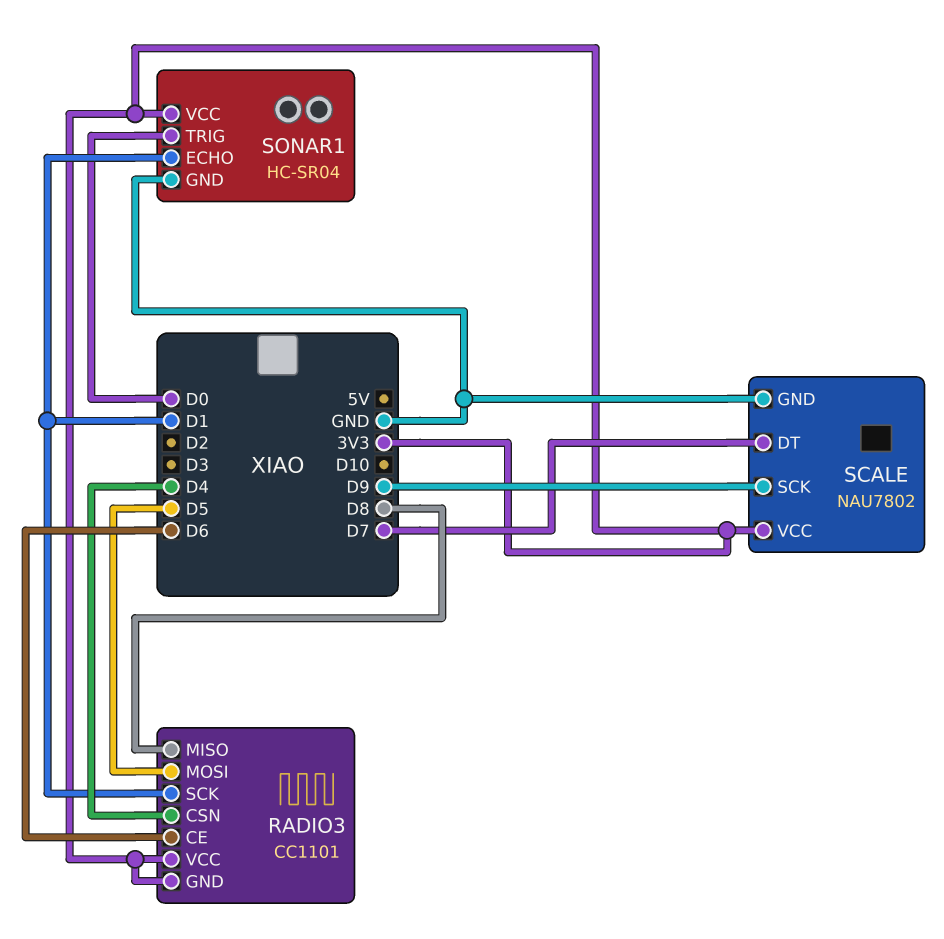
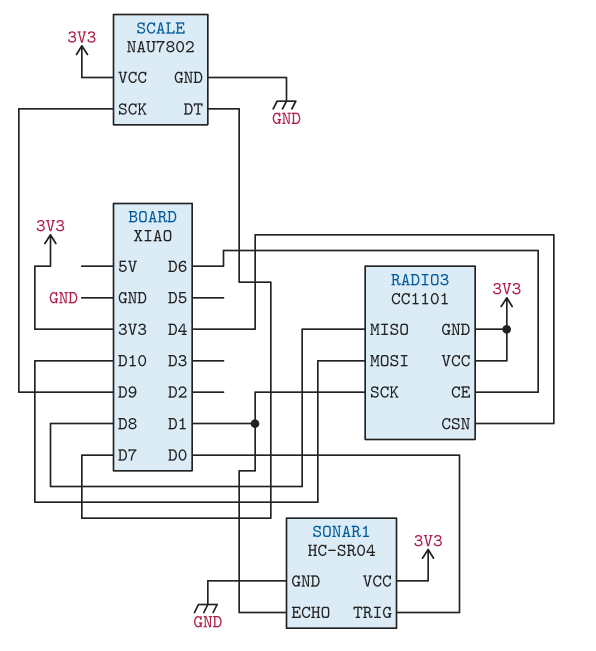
RADIO3 pin MOSI: D5 -> D10

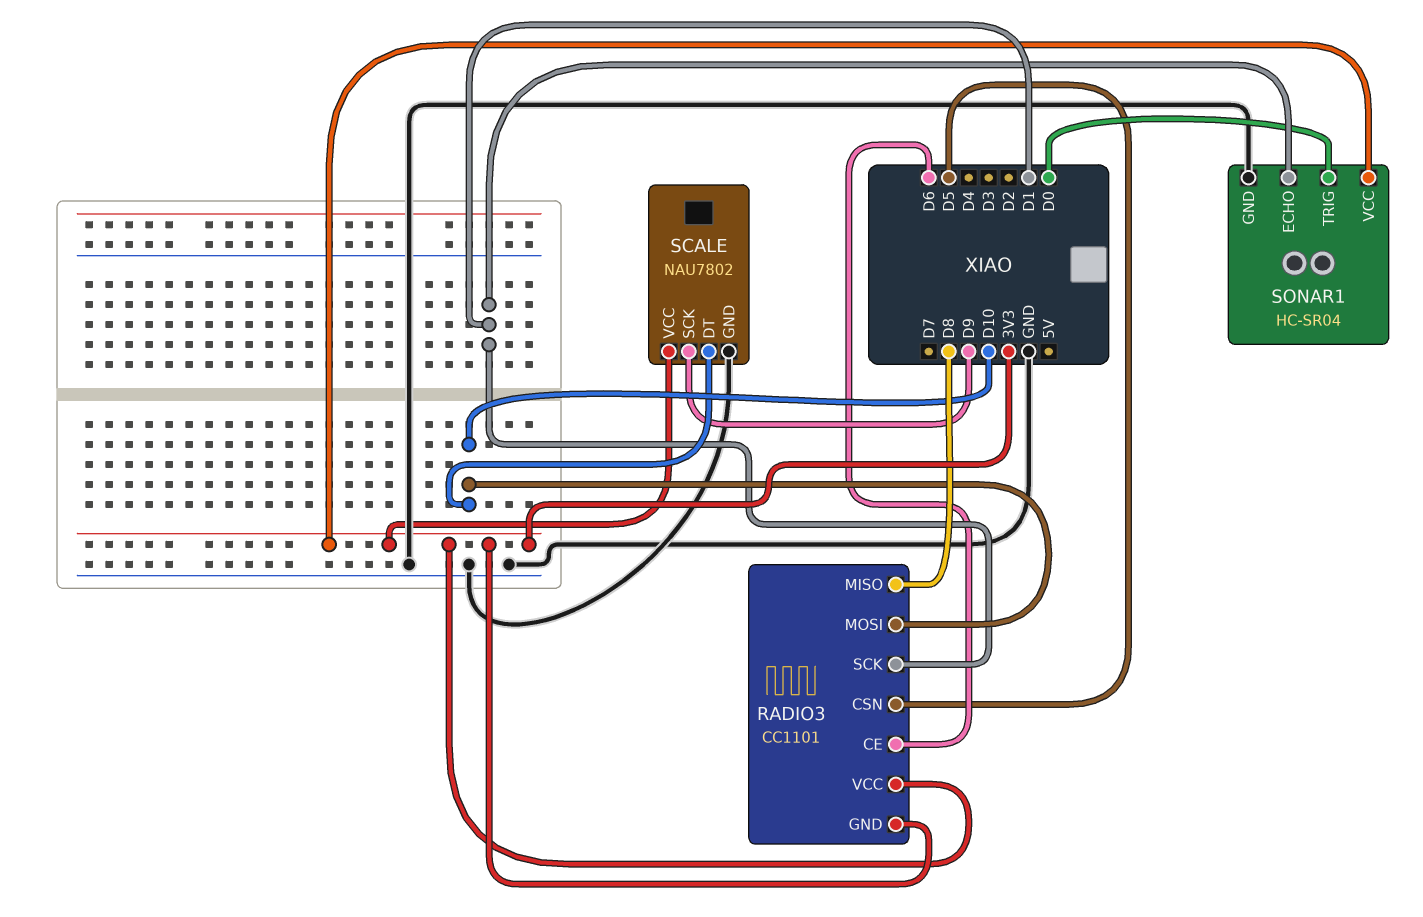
RADIO3 pin CSN: D4 -> D5
SCALE pin DT: D7 -> D10

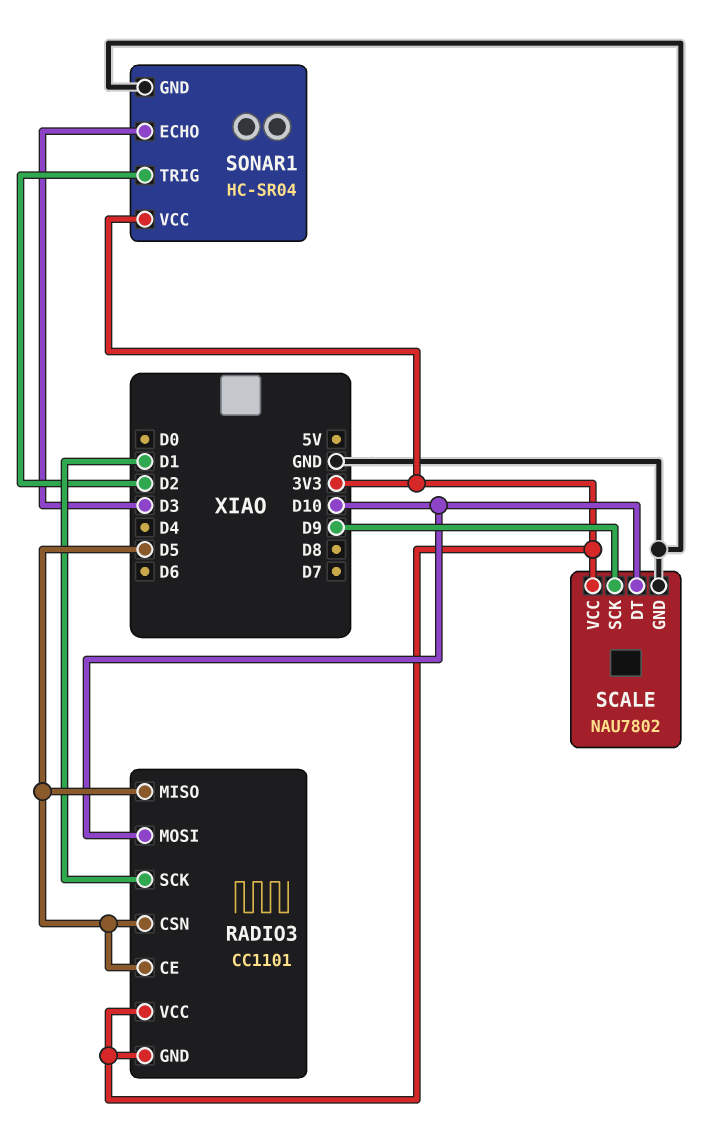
RADIO3 pin CE: D6 -> D5
RADIO3 pin MISO: D8 -> D5
SONAR1 pin ECHO: D1 -> D3
SONAR1 pin TRIG: D0 -> D2

